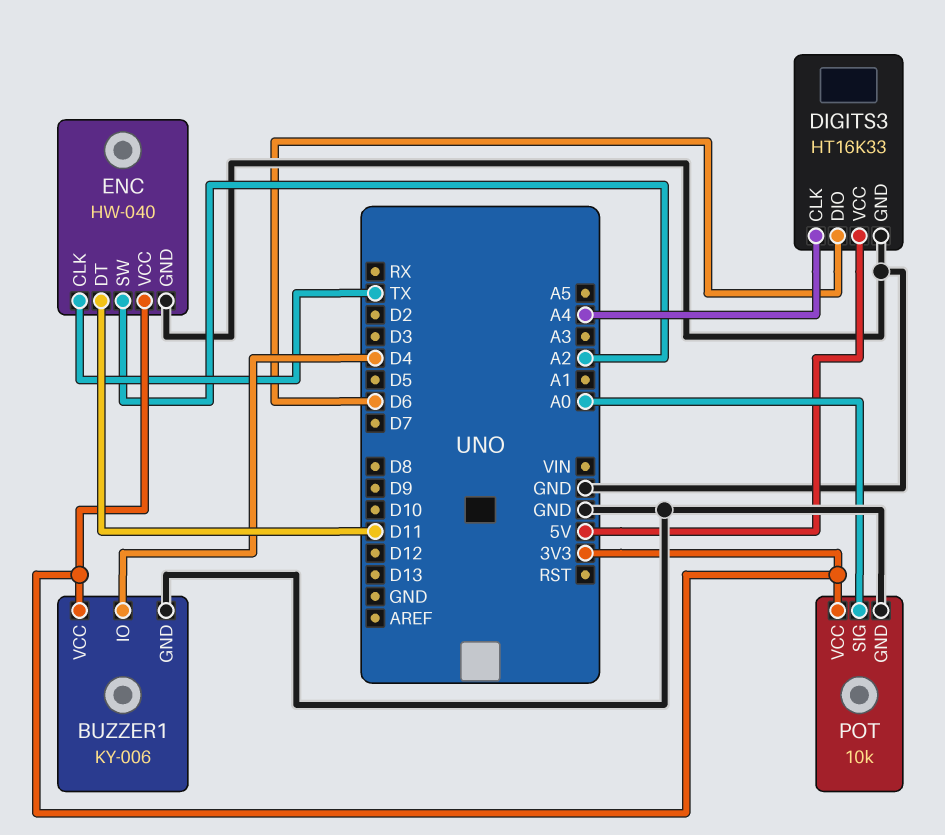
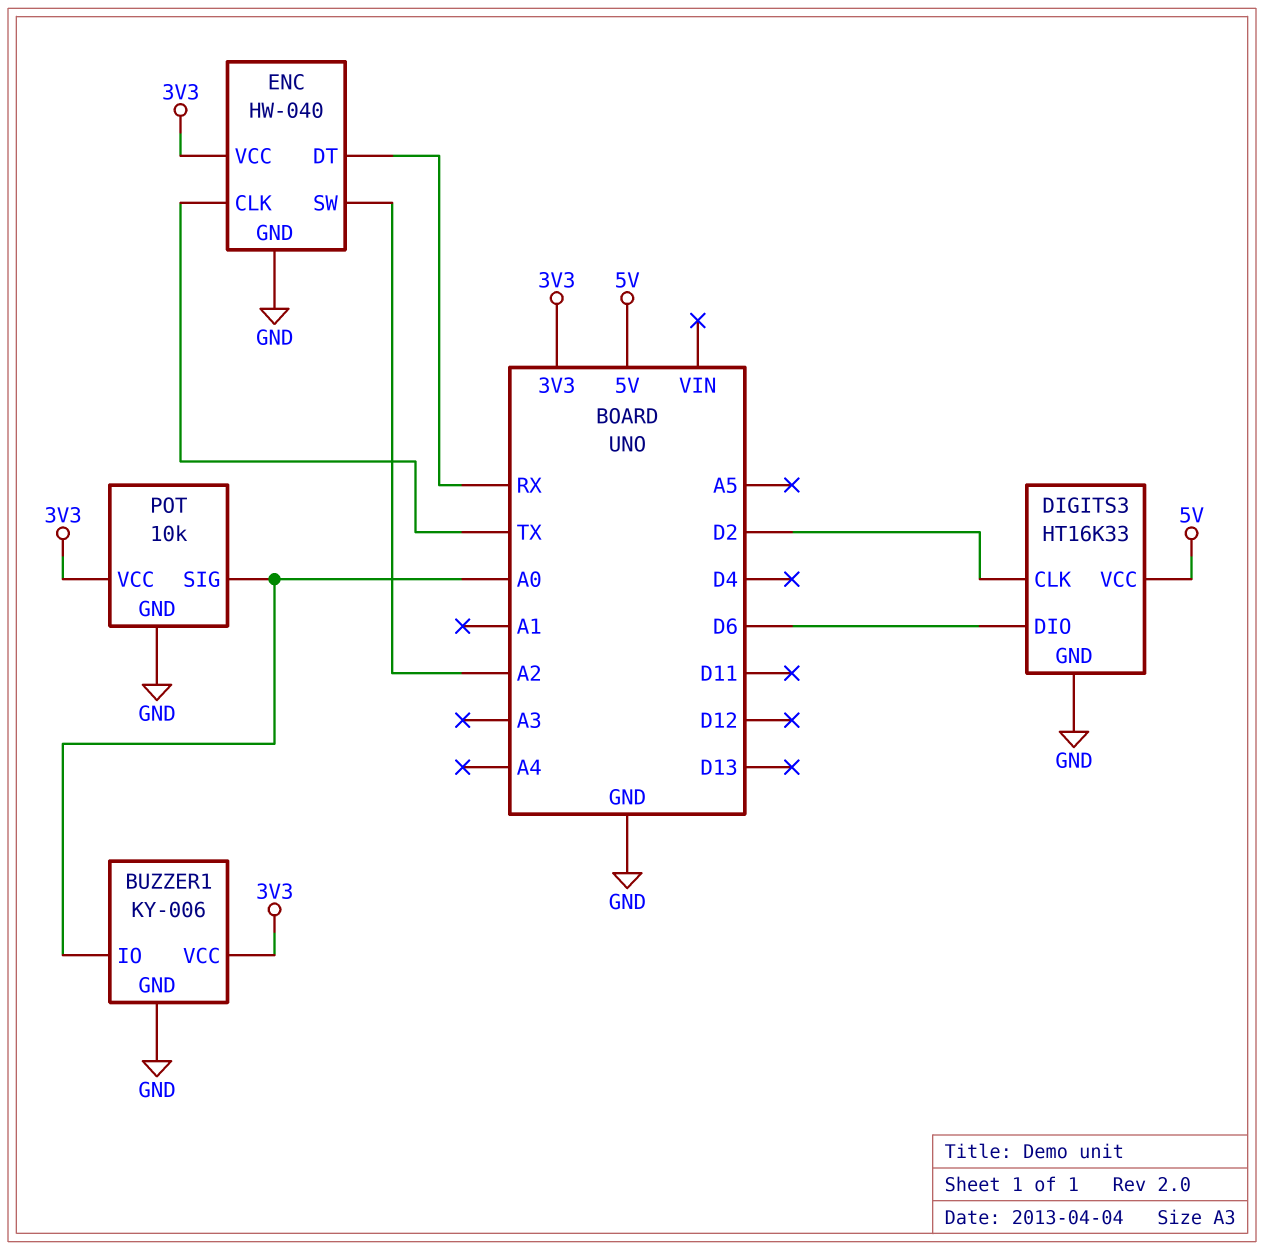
BUZZER1 pin IO: D4 -> A0
DIGITS3 pin CLK: A4 -> D2
ENC pin DT: D11 -> RX

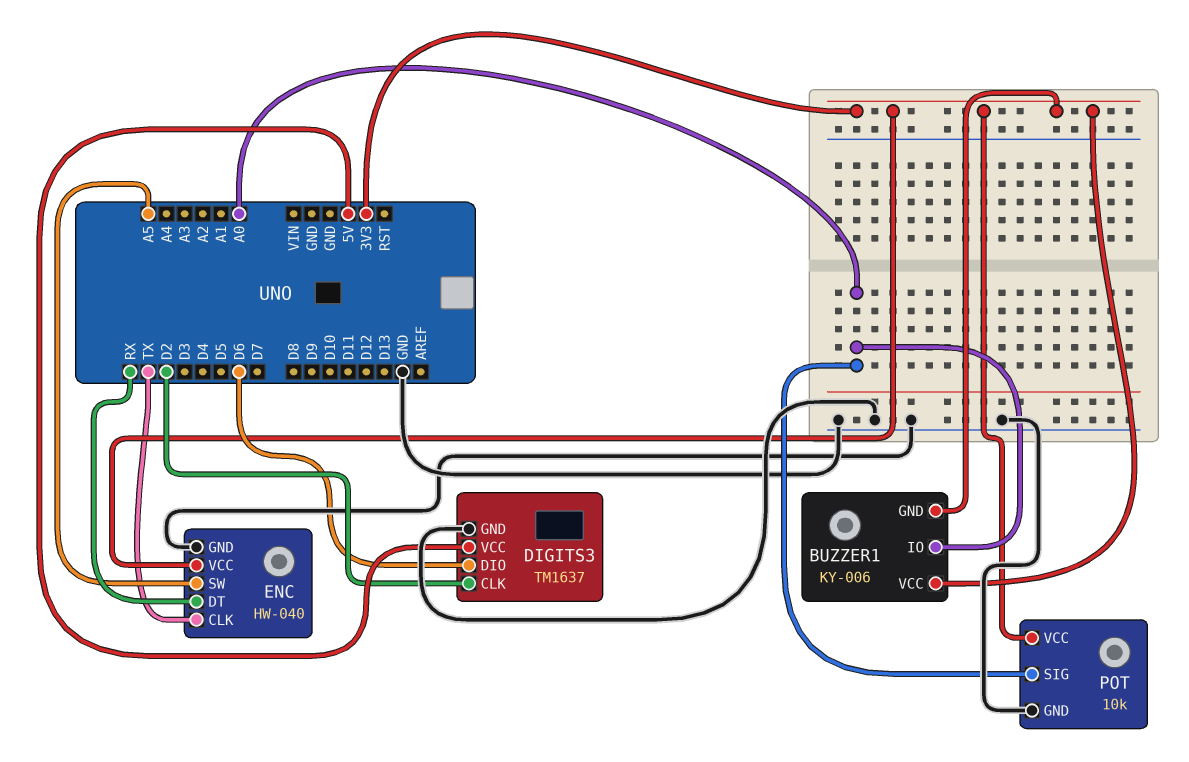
BUZZER1 pin GND: GND -> 3V3
DIGITS3: HT16K33 -> TM1637
ENC pin SW: A2 -> A5

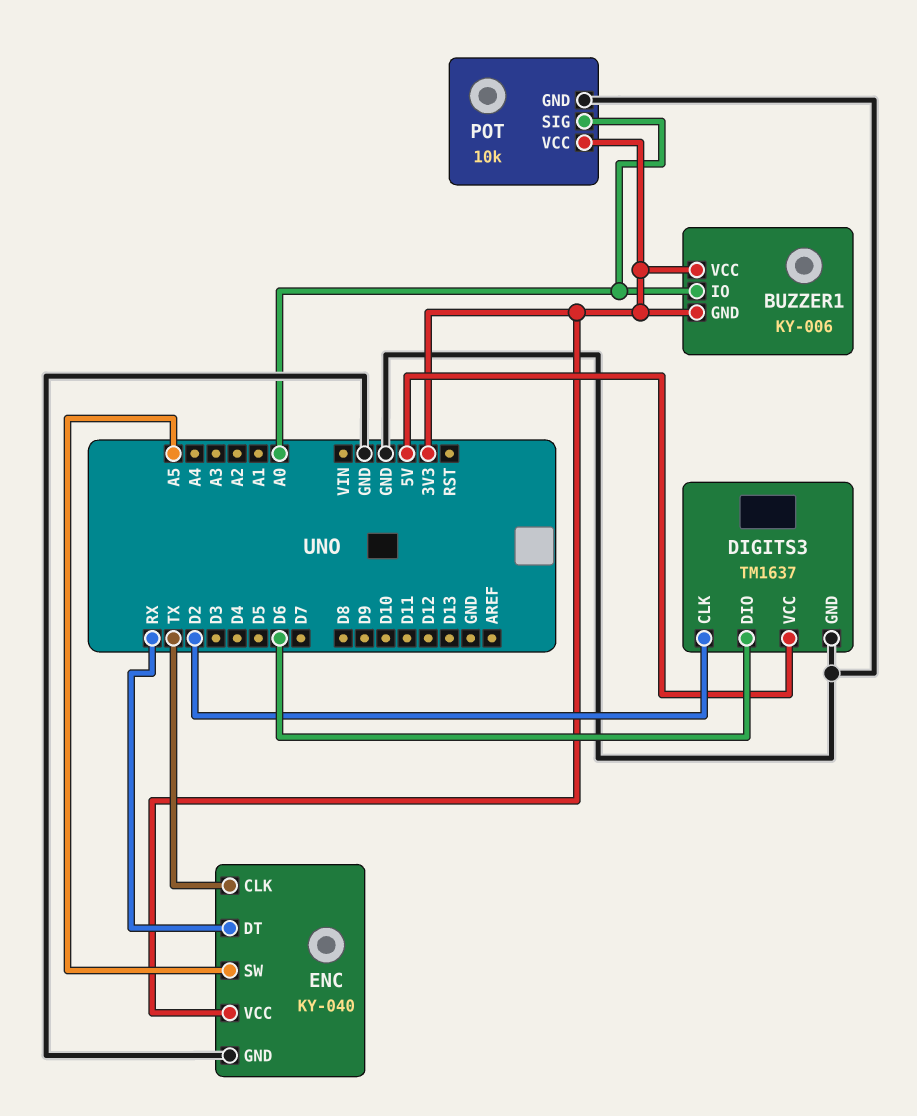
ENC: HW-040 -> KY-040

